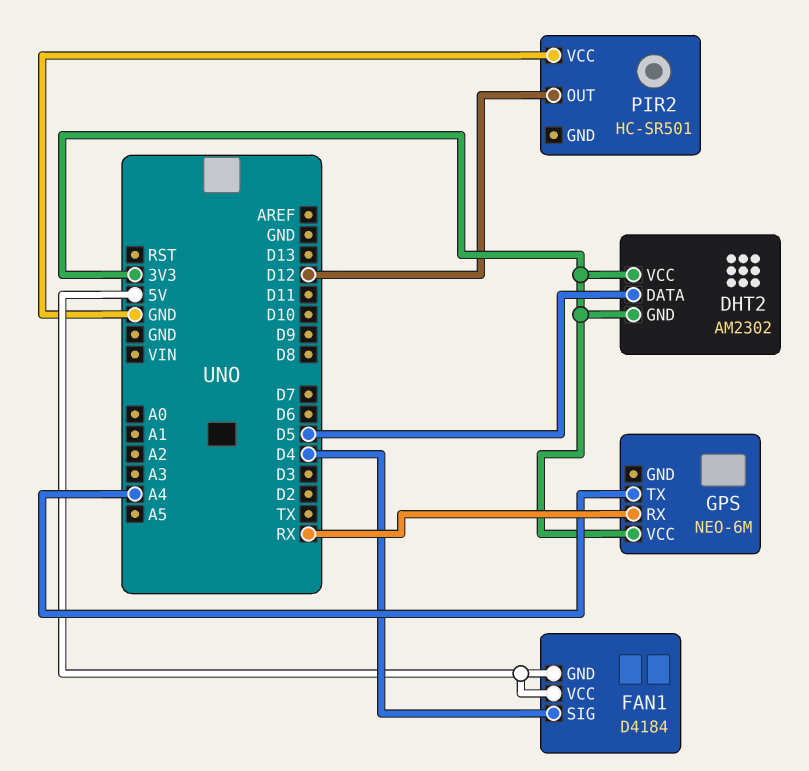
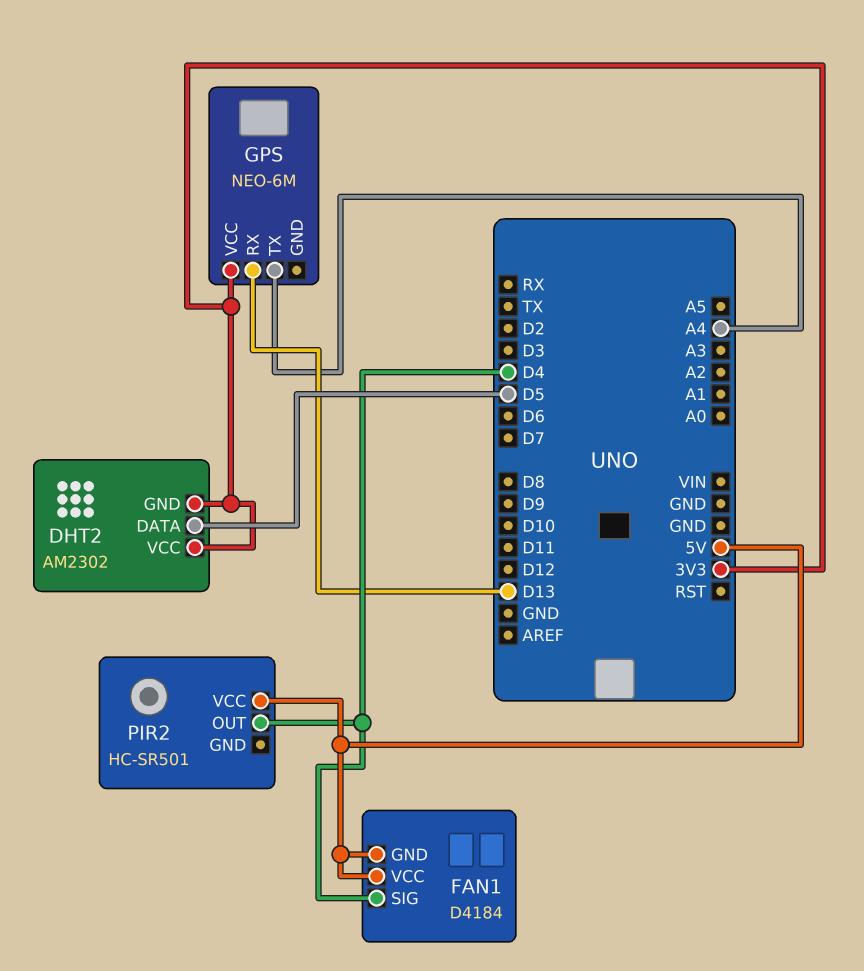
GPS pin RX: RX -> D13
PIR2 pin OUT: D12 -> D4
PIR2 pin VCC: GND -> 5V

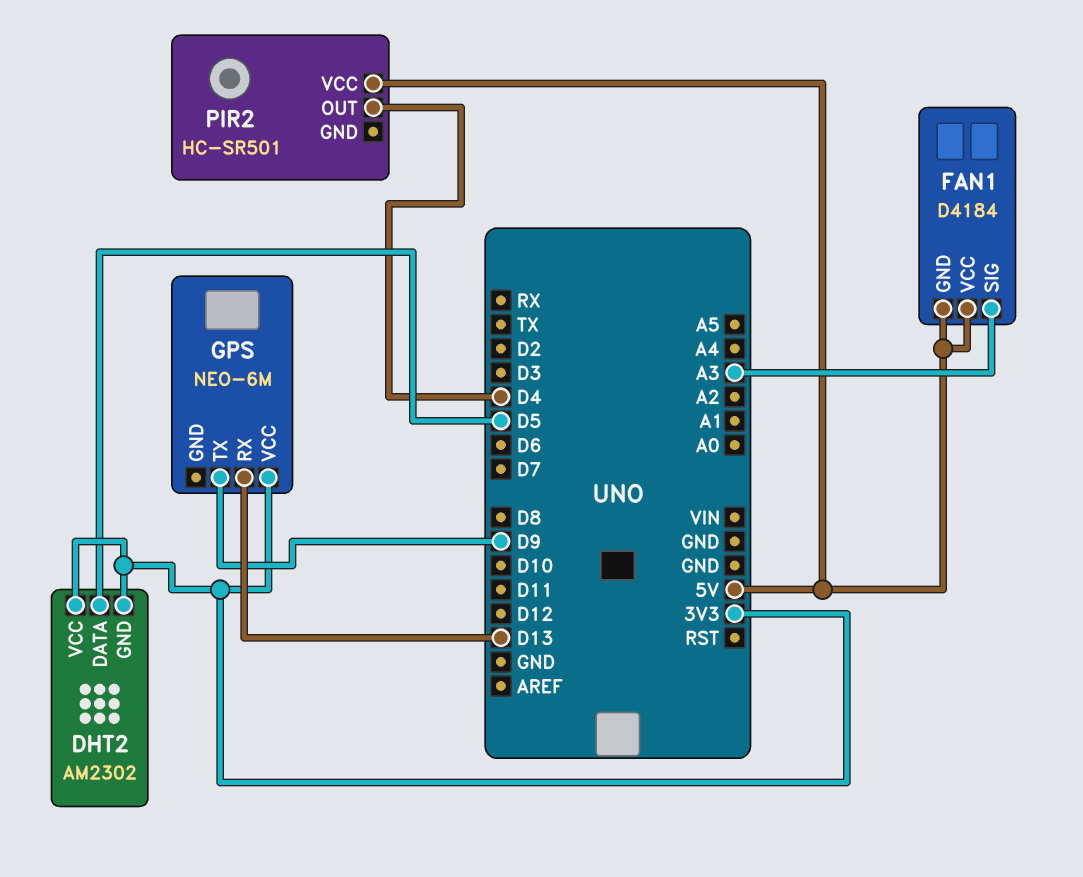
FAN1 pin SIG: D4 -> A3
GPS pin TX: A4 -> D9

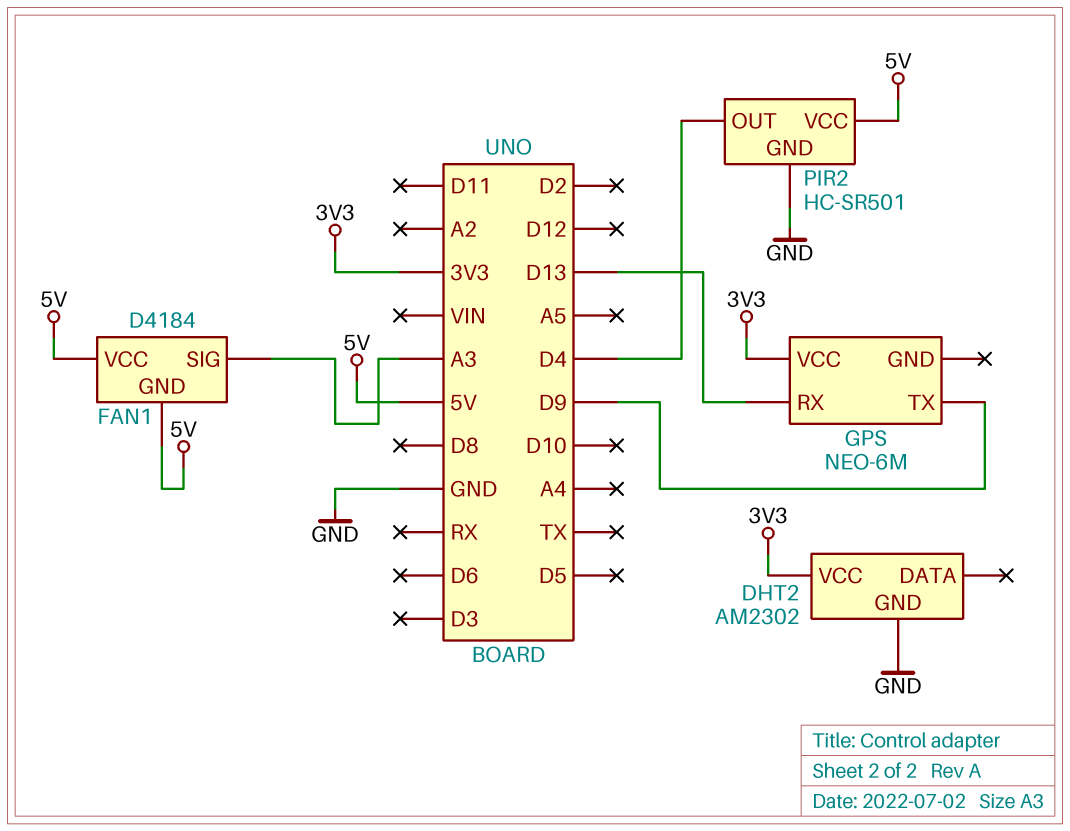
DHT2 pin DATA: D5 -> none
DHT2 pin GND: 3V3 -> GND
PIR2 pin GND: none -> GND

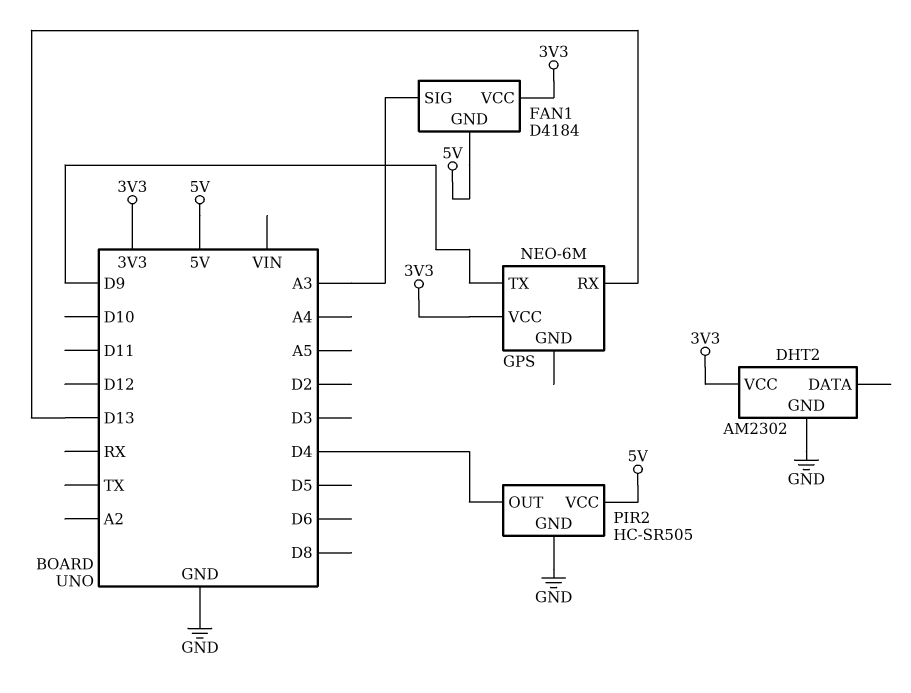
FAN1 pin VCC: 5V -> 3V3
PIR2: HC-SR501 -> HC-SR505

